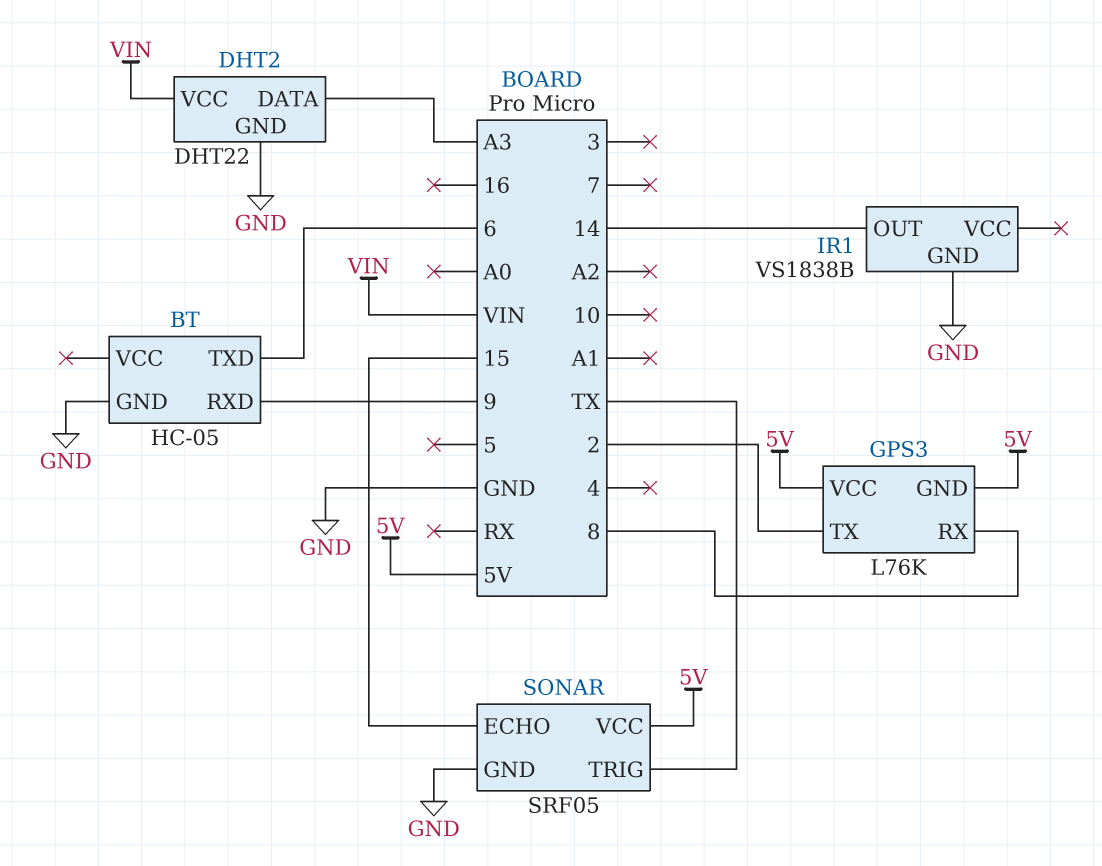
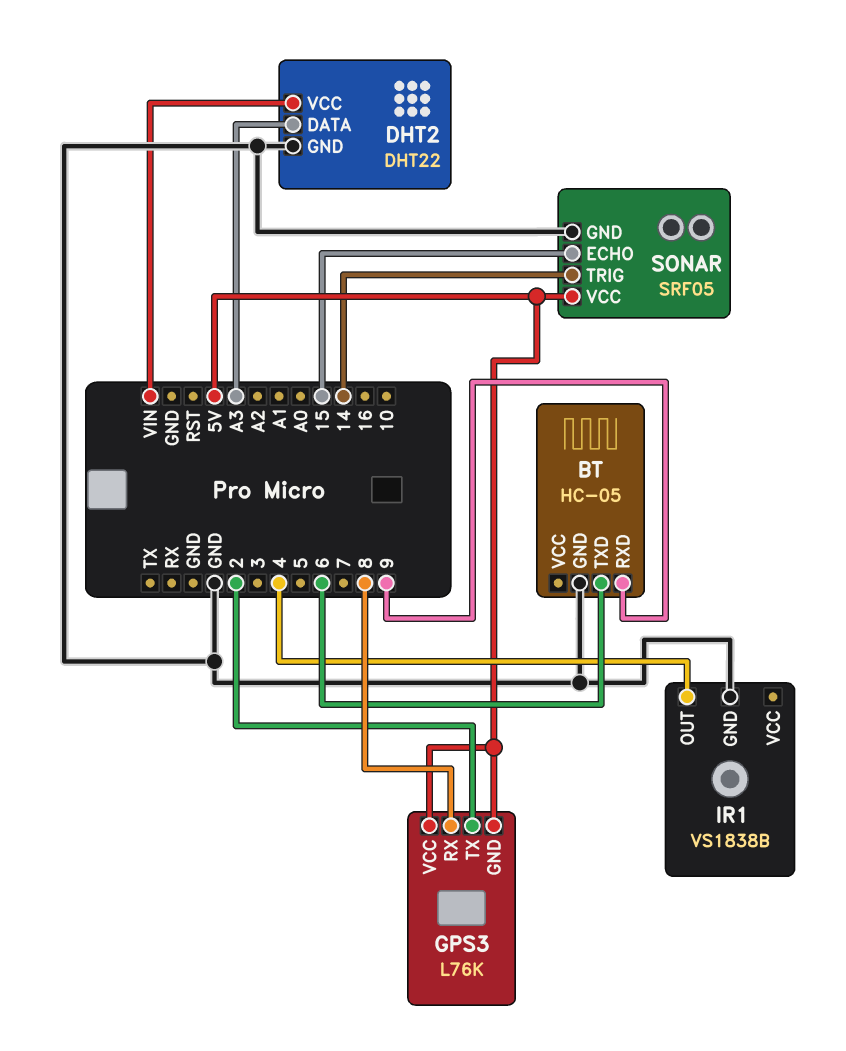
IR1 pin OUT: 14 -> 4
SONAR pin TRIG: TX -> 14

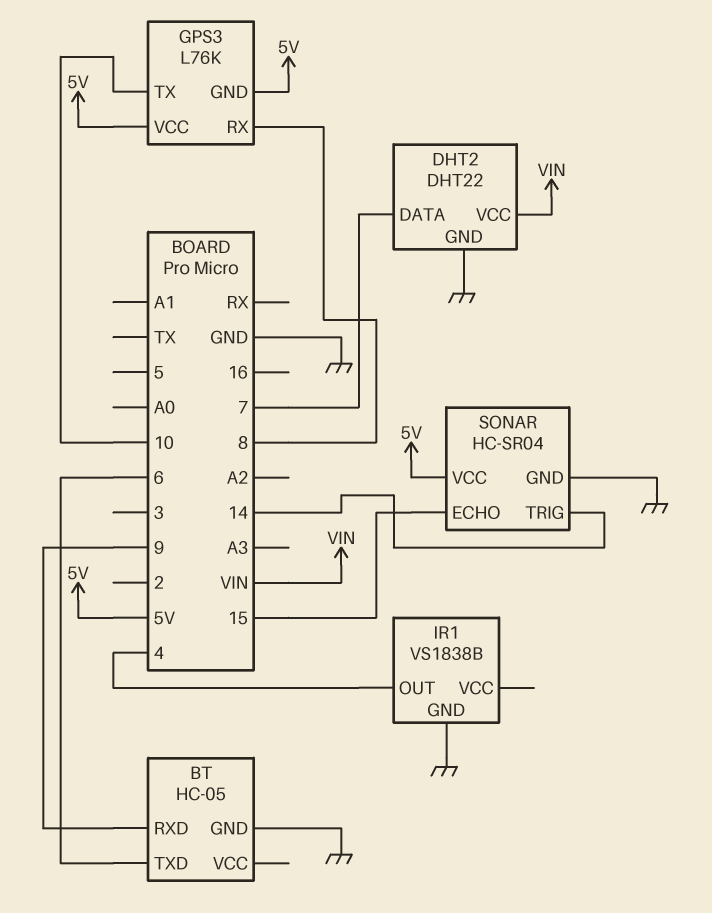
DHT2 pin DATA: A3 -> 7
GPS3 pin TX: 2 -> 10
SONAR: SRF05 -> HC-SR04

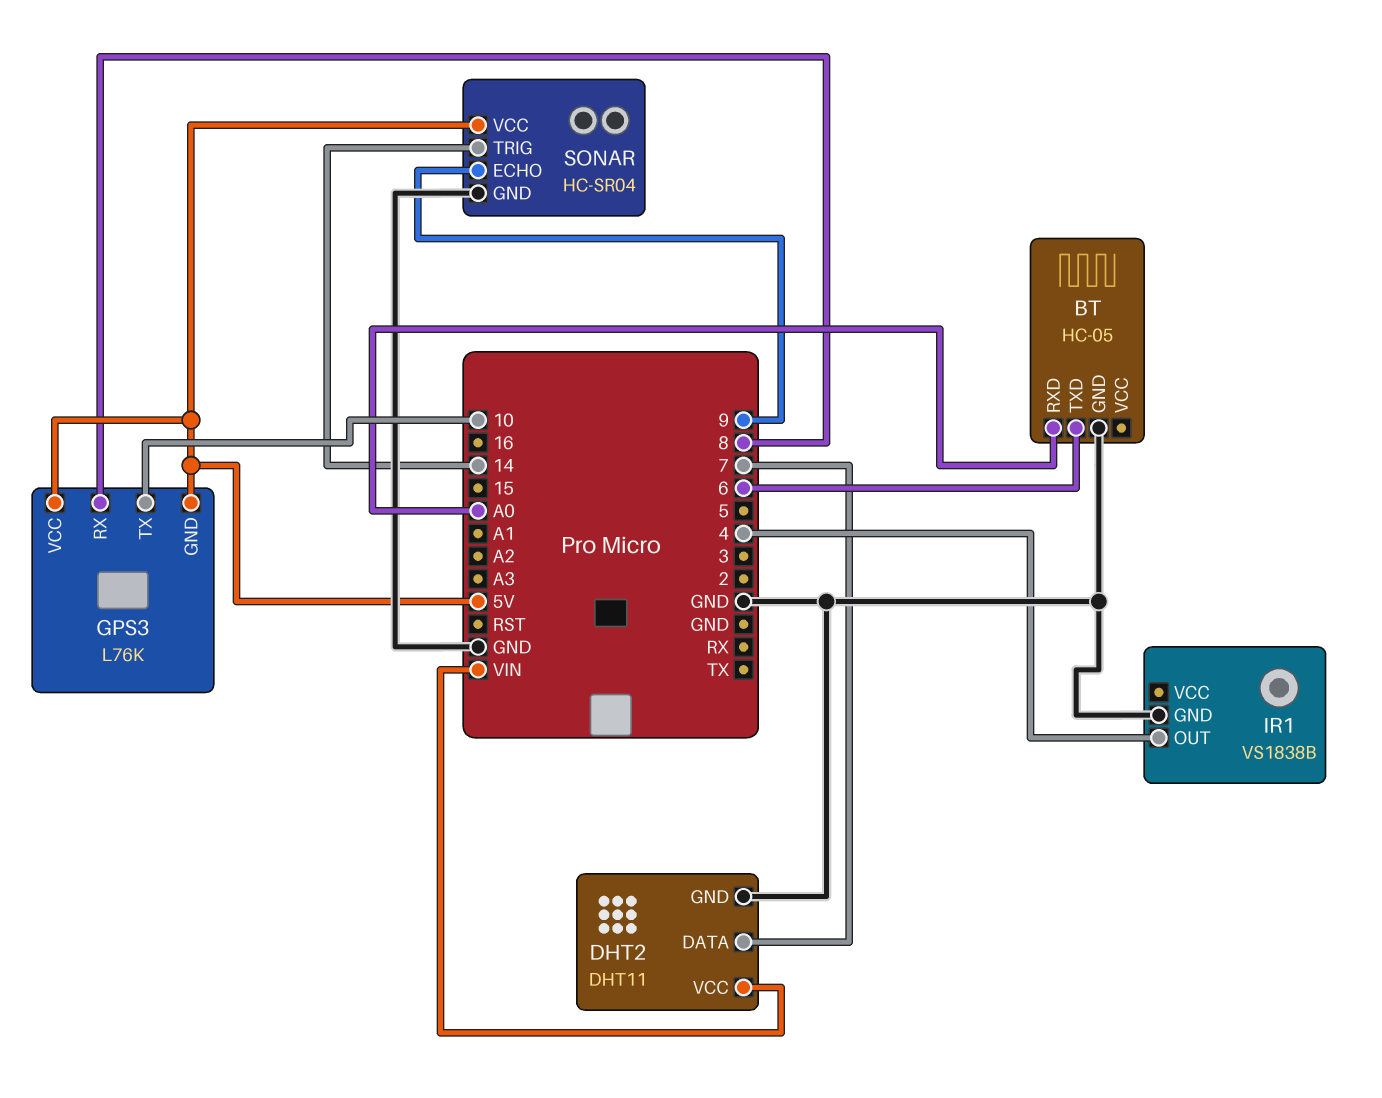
BT pin RXD: 9 -> A0
DHT2: DHT22 -> DHT11
SONAR pin ECHO: 15 -> 9

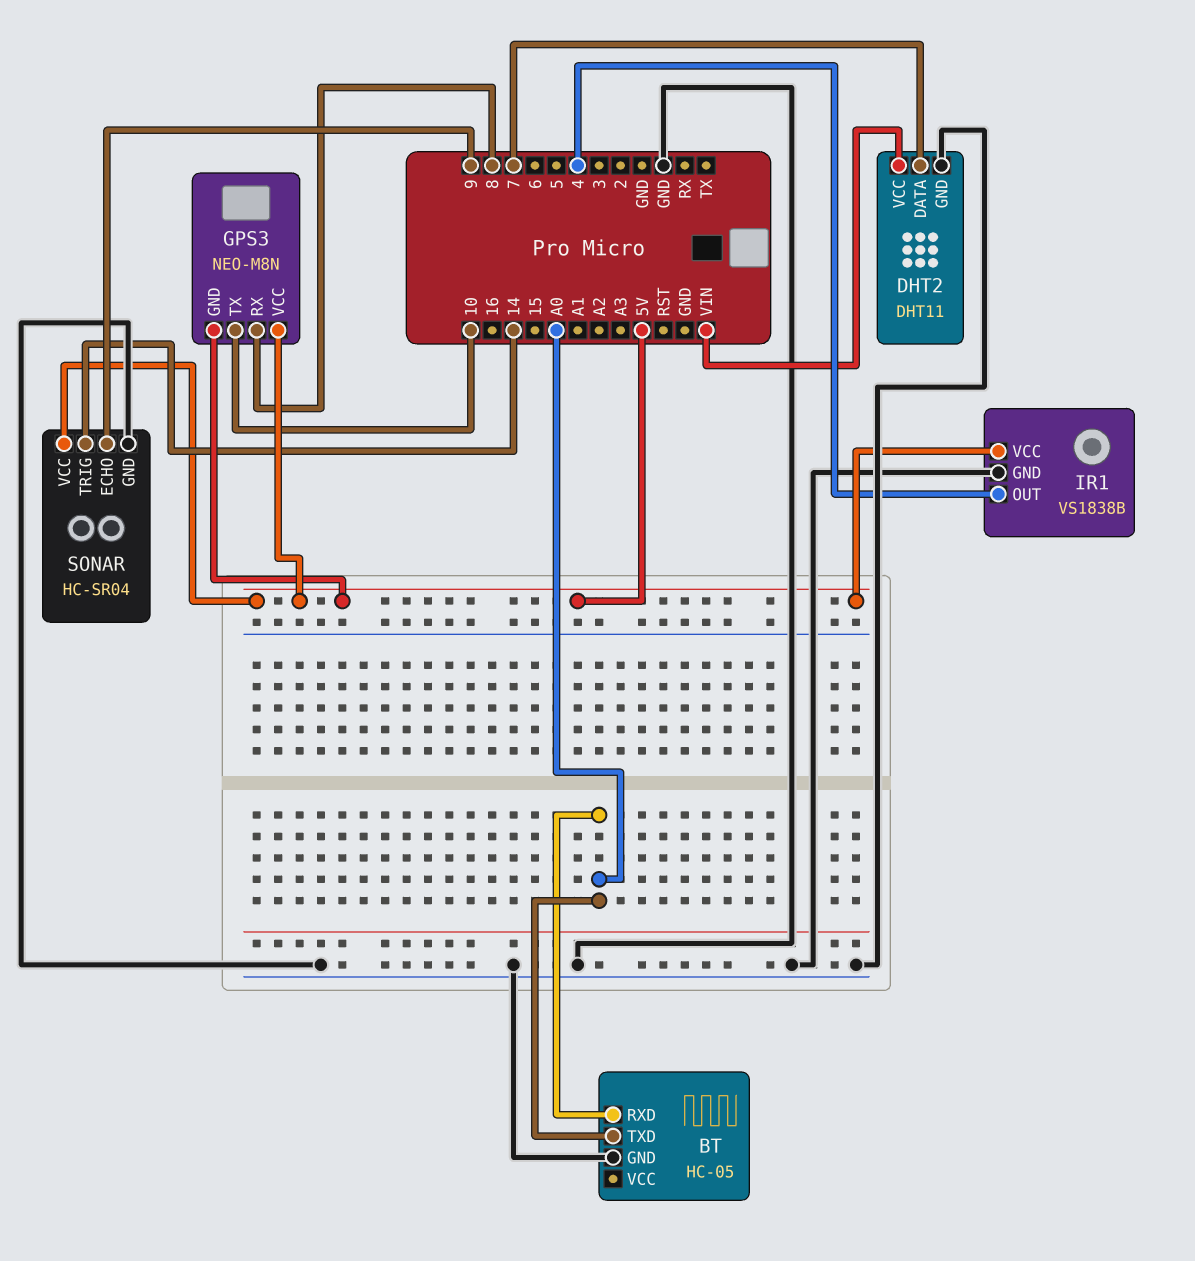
BT pin TXD: 6 -> A0
GPS3: L76K -> NEO-M8N
IR1 pin VCC: none -> 5V

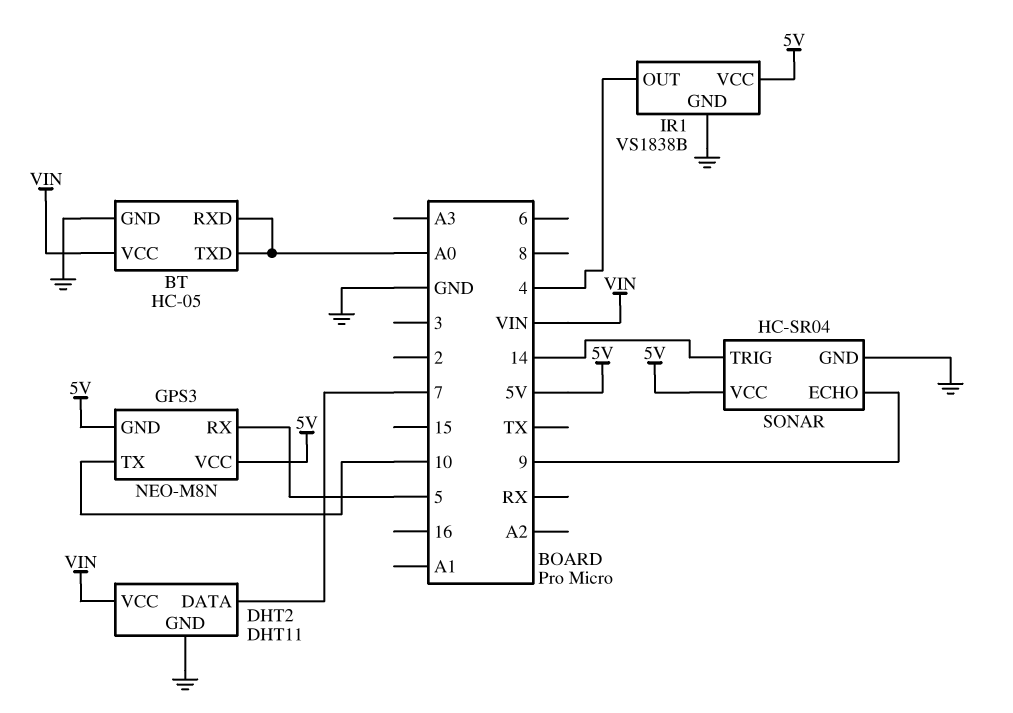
BT pin VCC: none -> VIN
GPS3 pin RX: 8 -> 5

